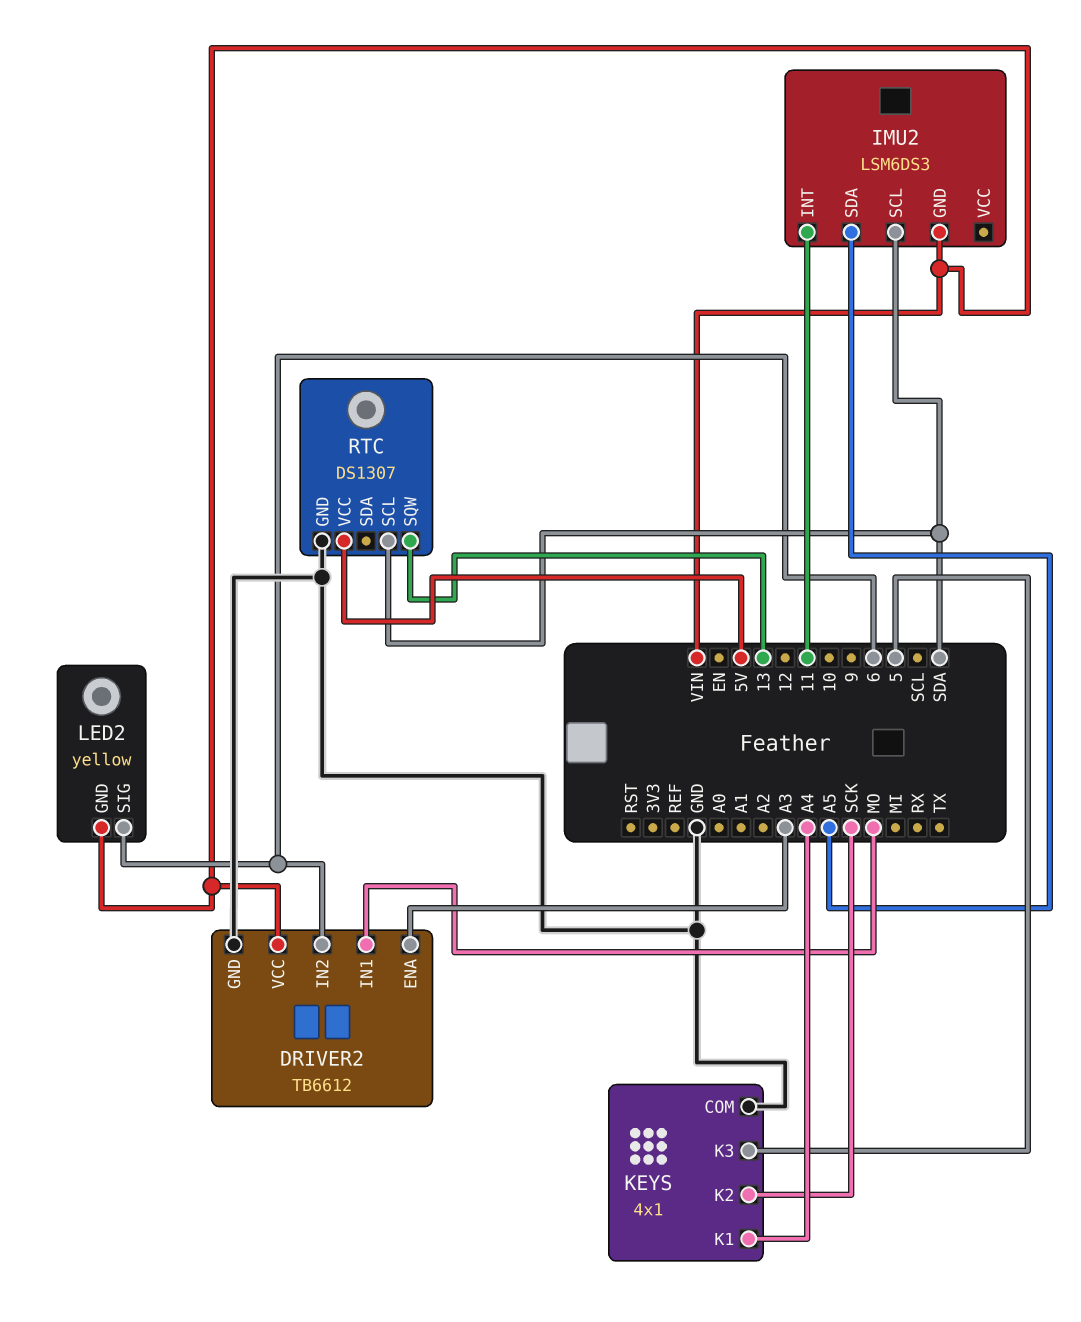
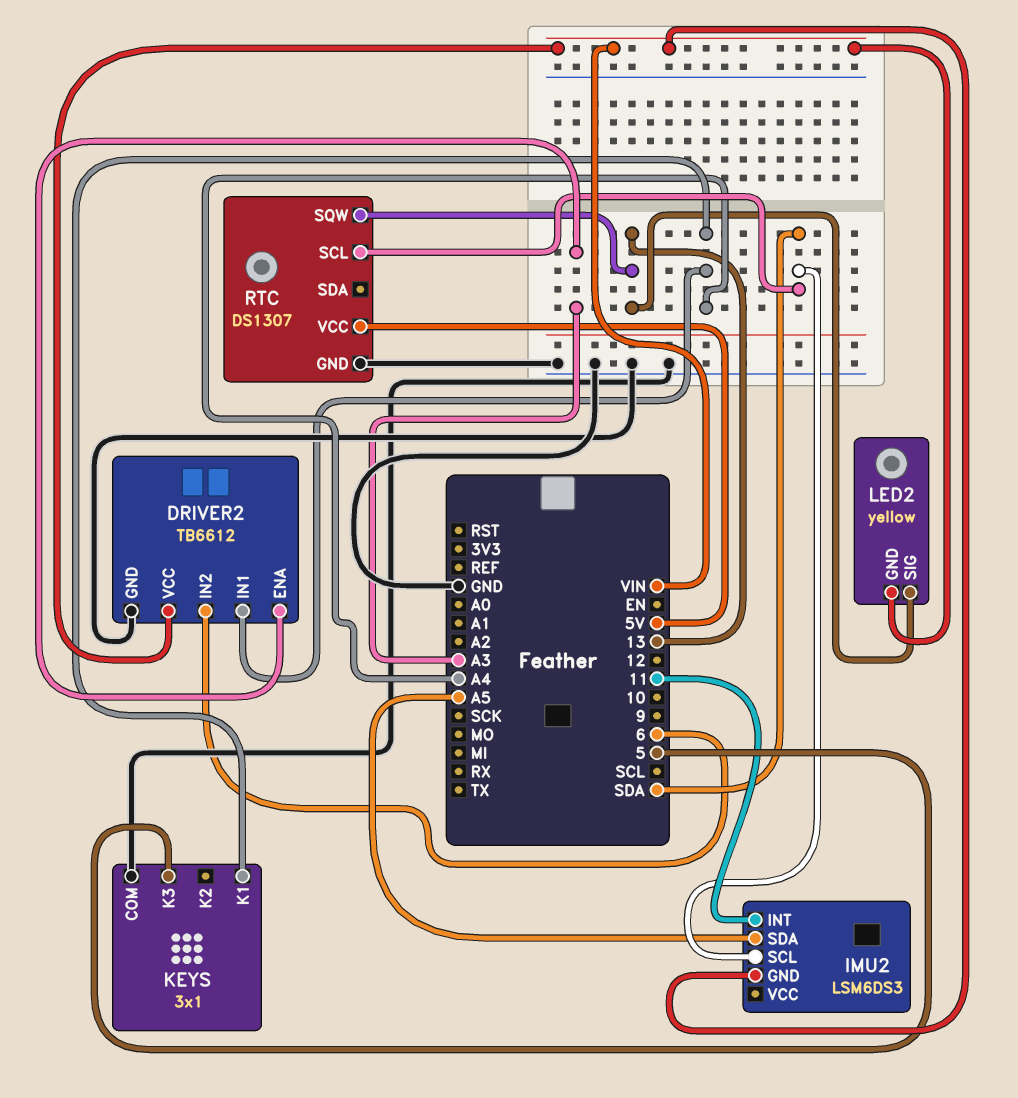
DRIVER2 pin IN1: MO -> A4
KEYS: 4x1 -> 3x1
KEYS pin K2: SCK -> none
LED2 pin SIG: 6 -> 13

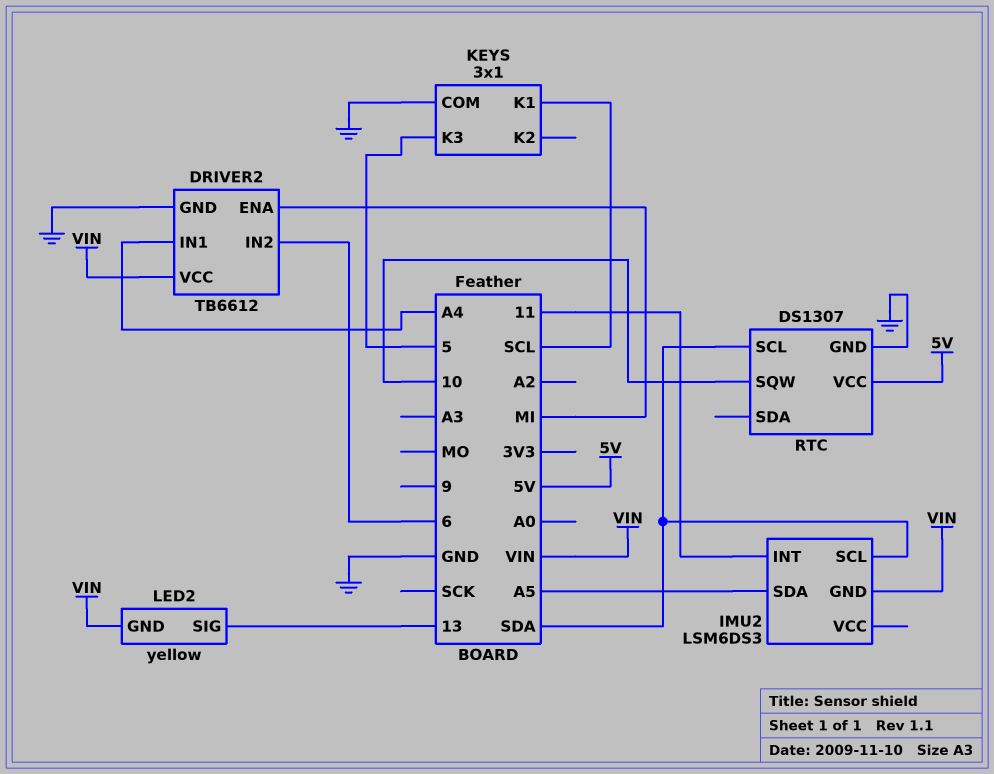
DRIVER2 pin ENA: A3 -> MI
KEYS pin K1: A4 -> SCL
RTC pin SQW: 13 -> 10

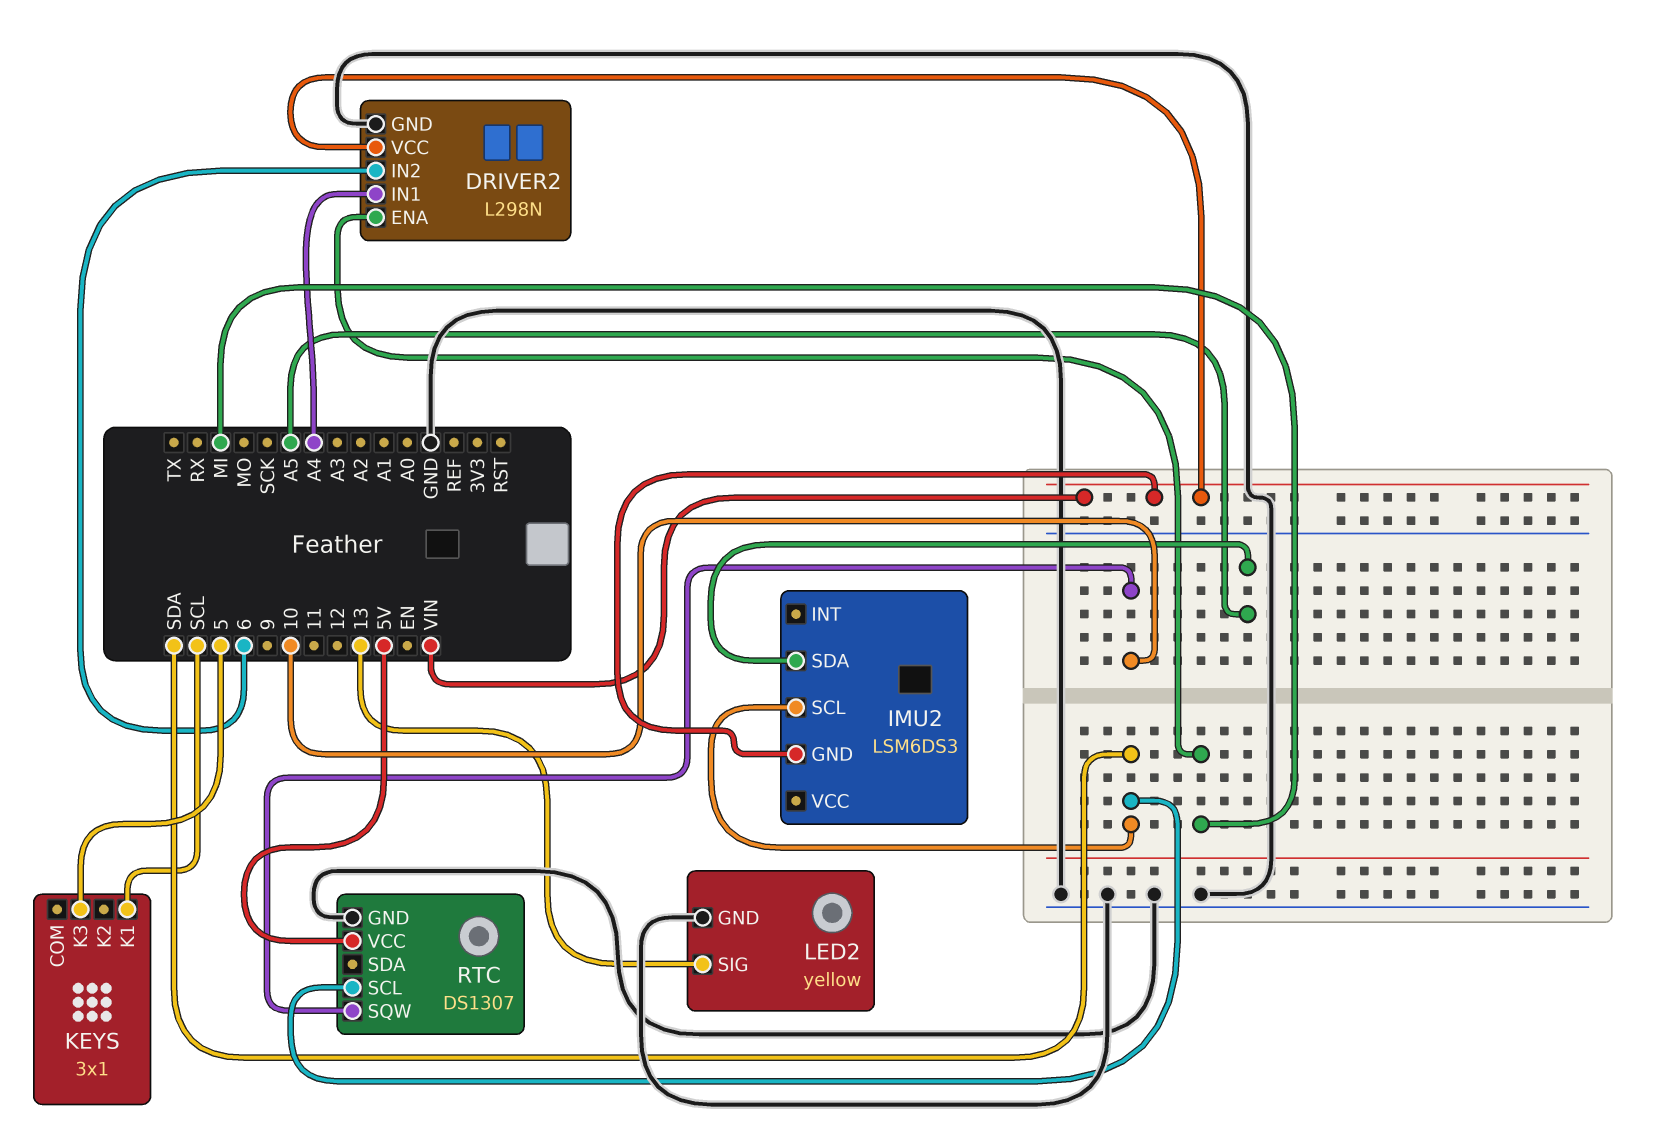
DRIVER2: TB6612 -> L298N
IMU2 pin INT: 11 -> none
KEYS pin COM: GND -> none
LED2 pin GND: VIN -> GND

